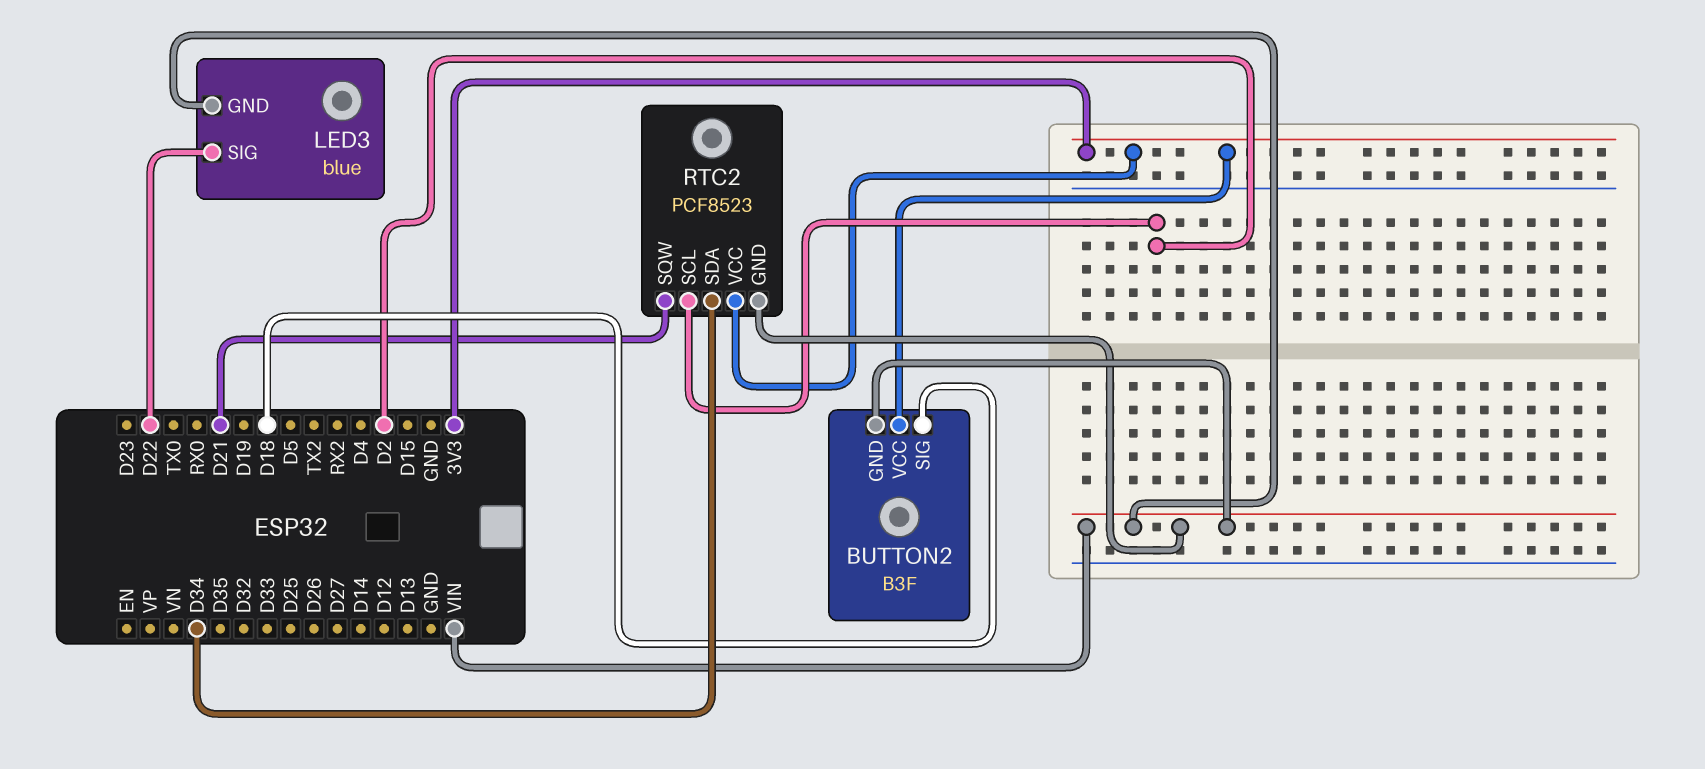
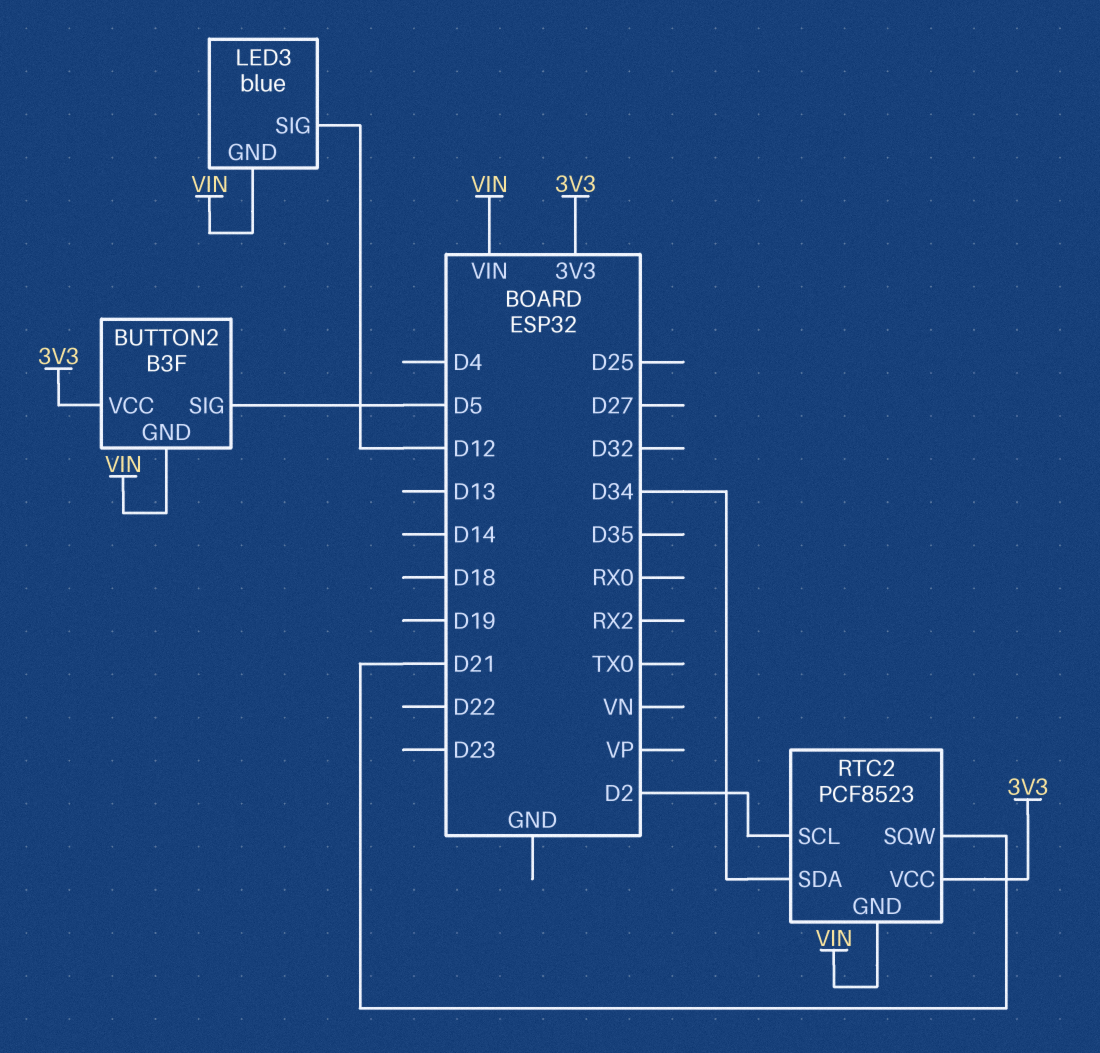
BUTTON2 pin SIG: D18 -> D5
LED3 pin SIG: D22 -> D12

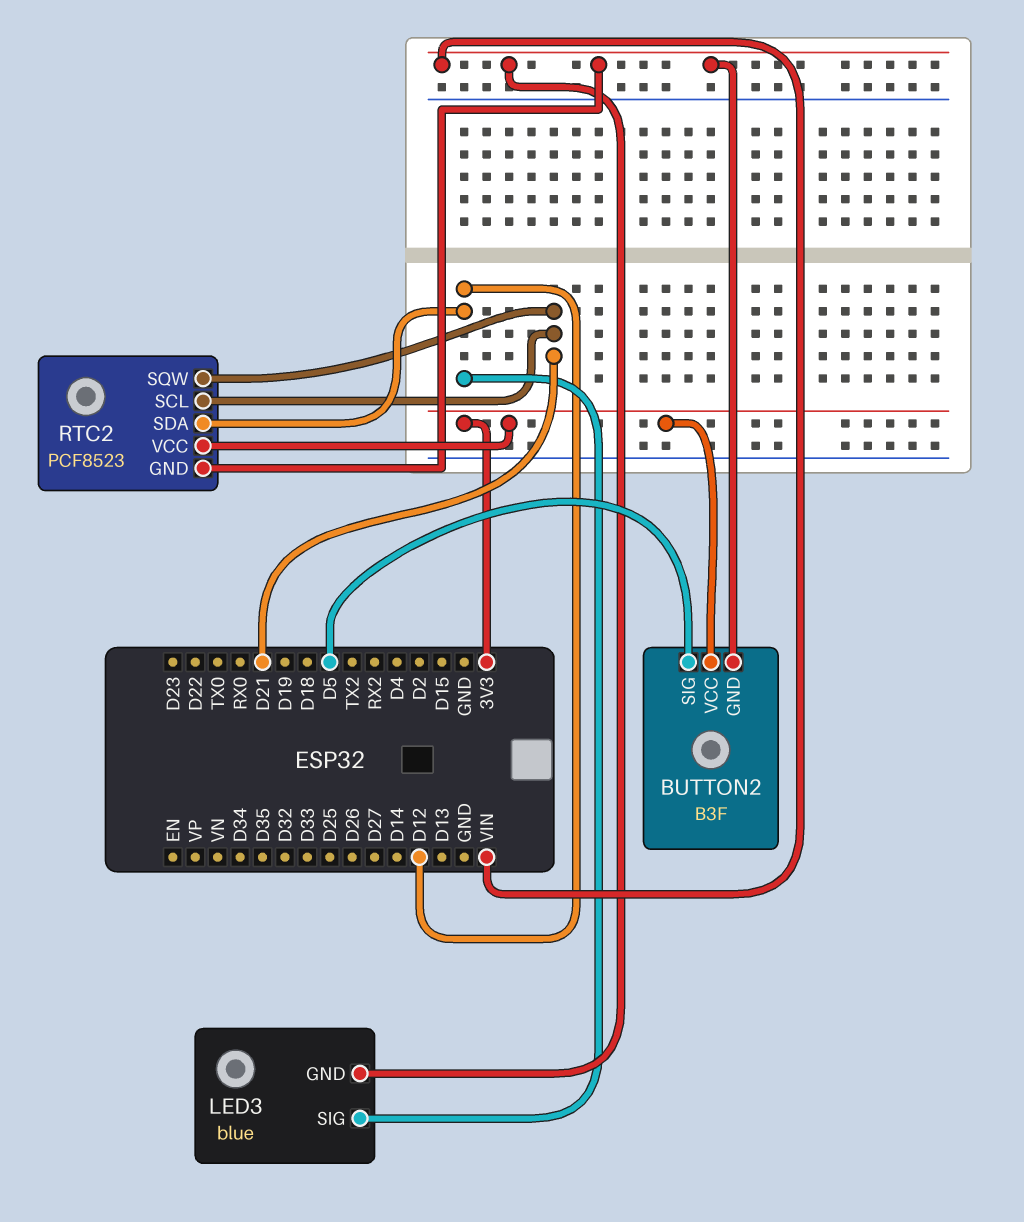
RTC2 pin SCL: D2 -> D21
RTC2 pin SDA: D34 -> D12

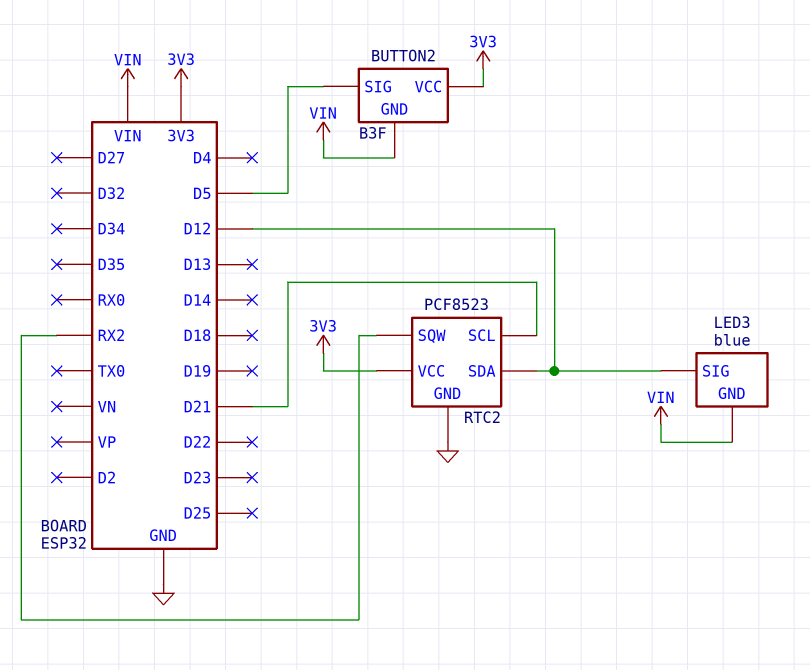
RTC2 pin GND: VIN -> GND
RTC2 pin SQW: D21 -> RX2

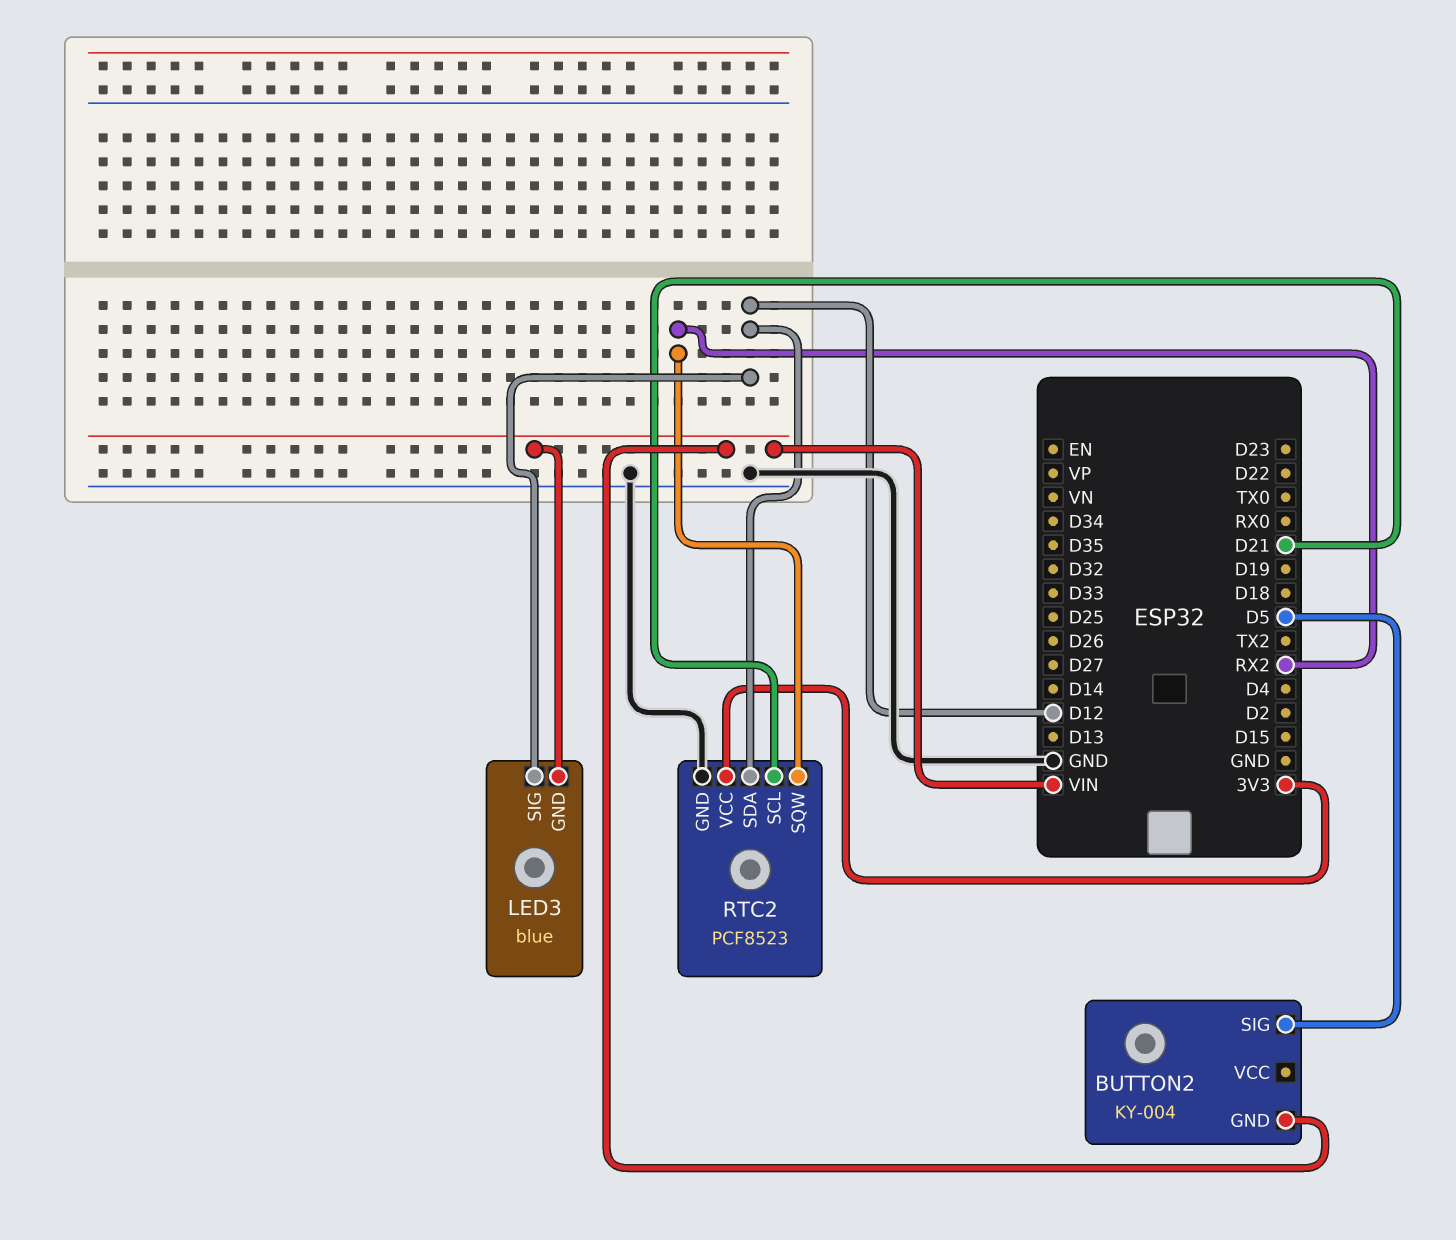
BUTTON2: B3F -> KY-004
BUTTON2 pin VCC: 3V3 -> none

